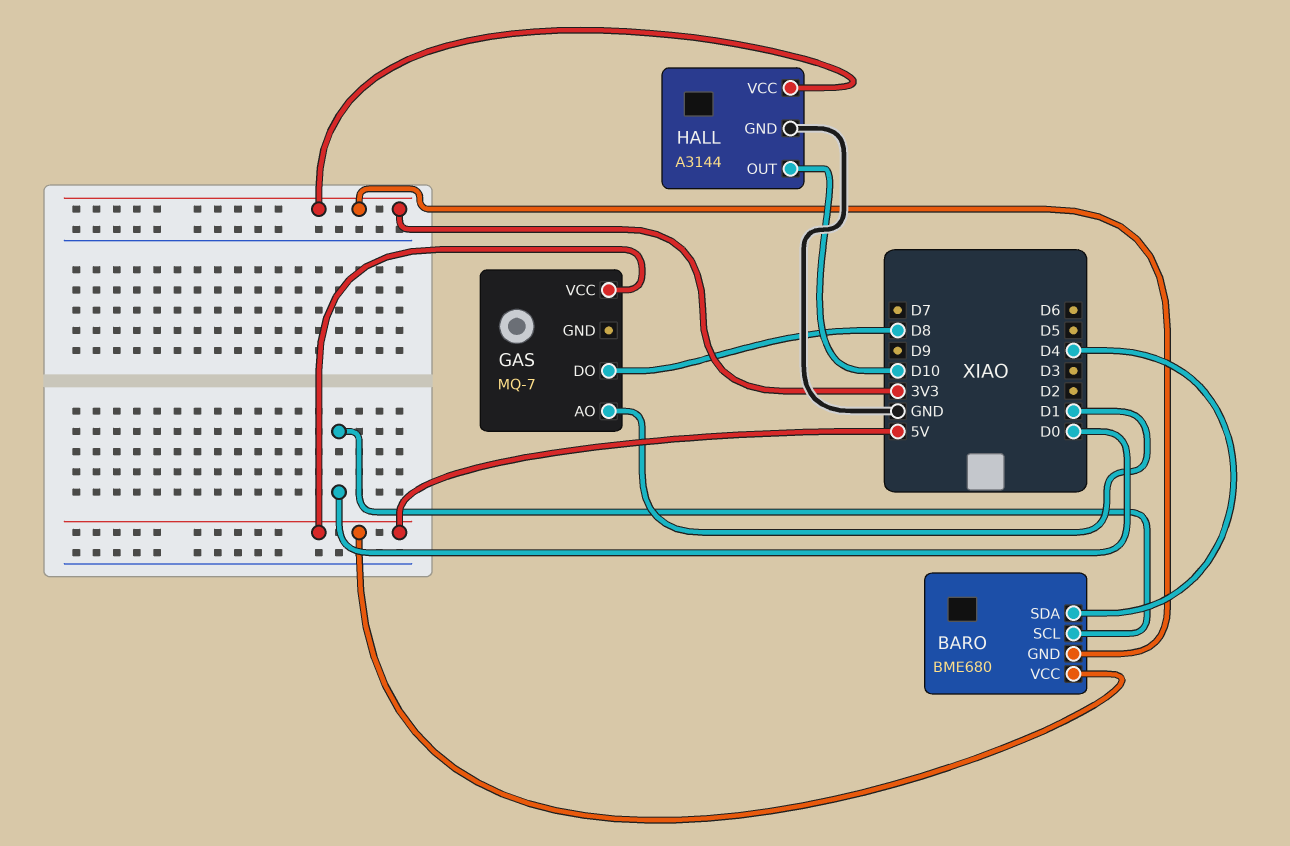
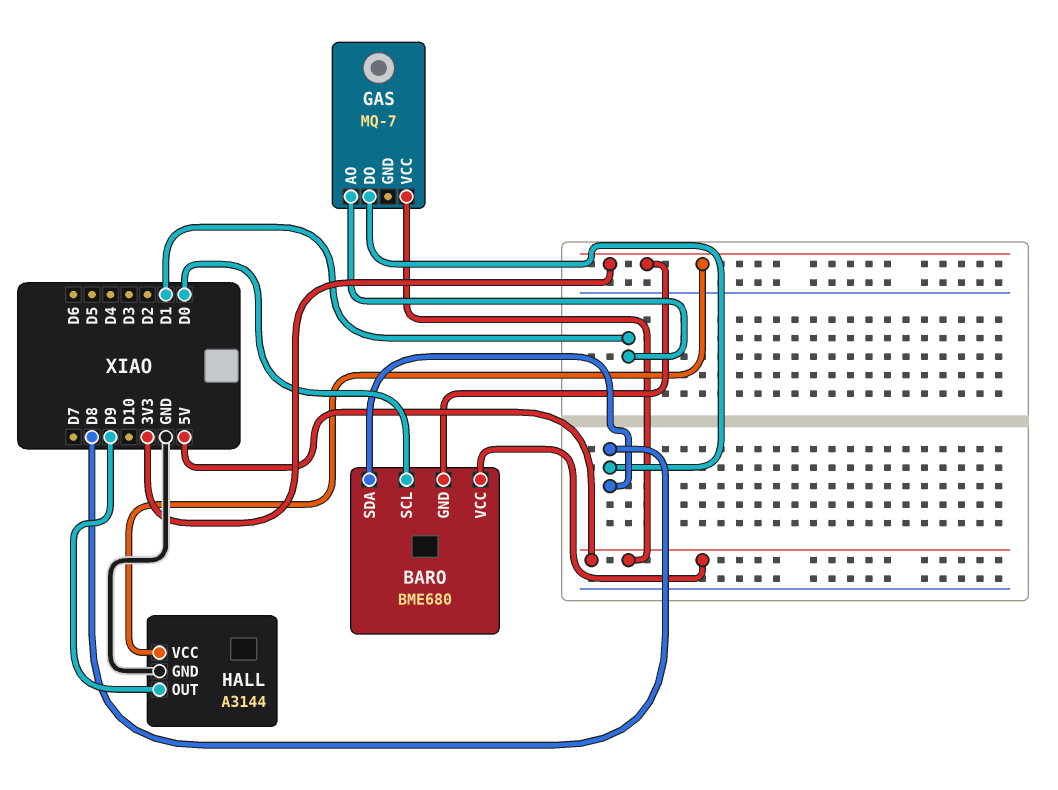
BARO pin SDA: D4 -> D8
HALL pin OUT: D10 -> D9

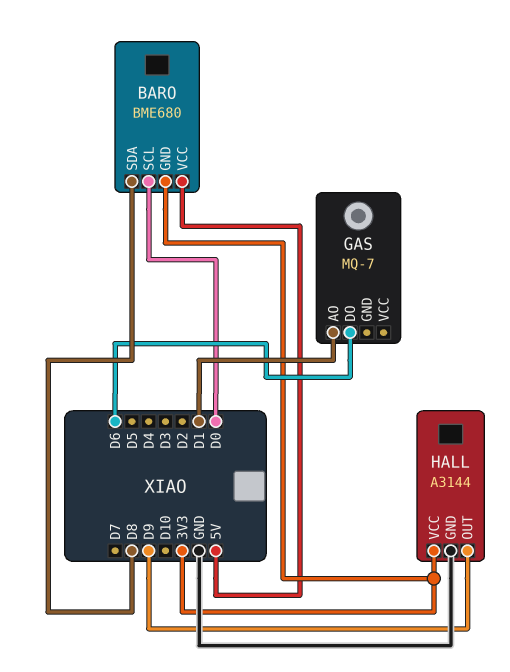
GAS pin DO: D8 -> D6
GAS pin VCC: 5V -> none

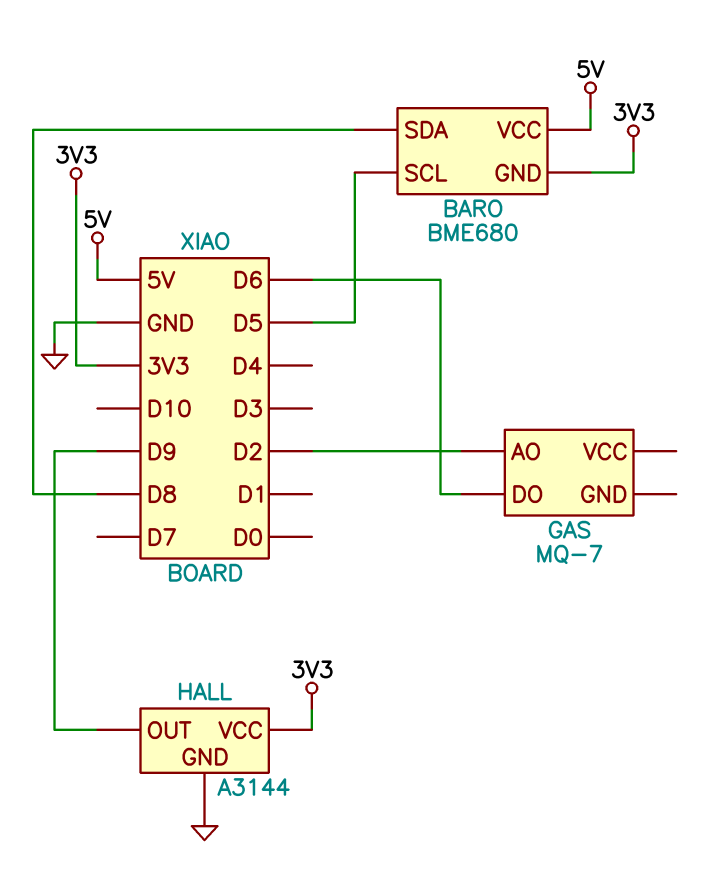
BARO pin SCL: D0 -> D5
GAS pin AO: D1 -> D2

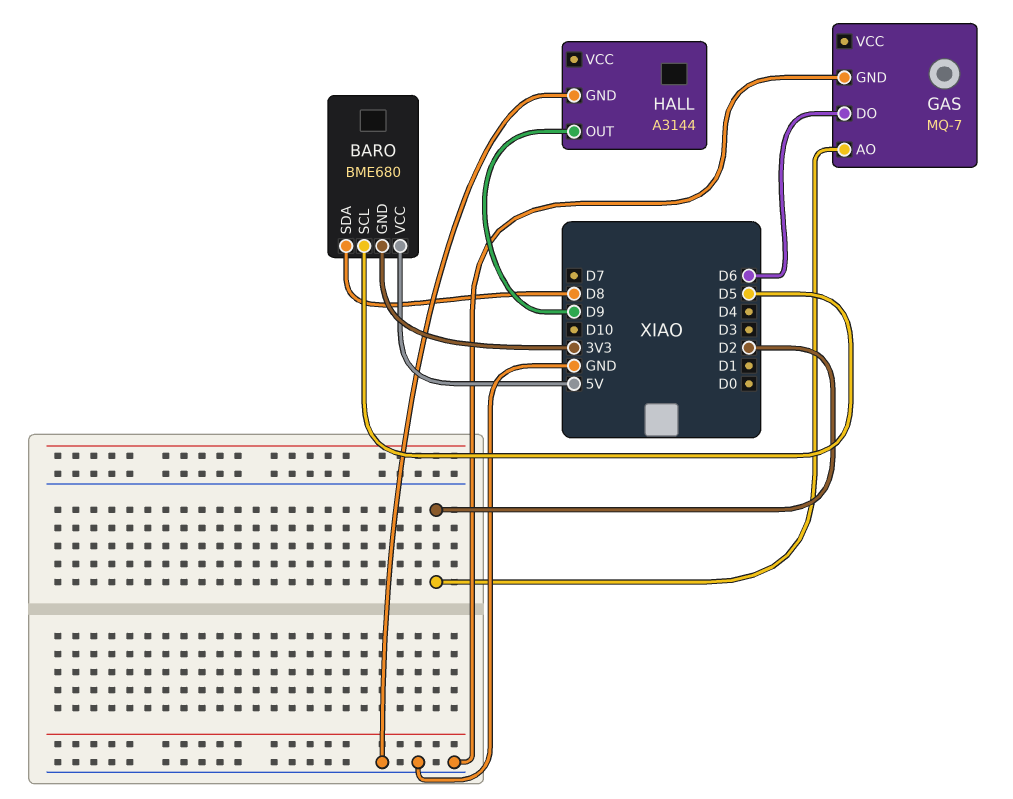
GAS pin GND: none -> GND
HALL pin VCC: 3V3 -> none

